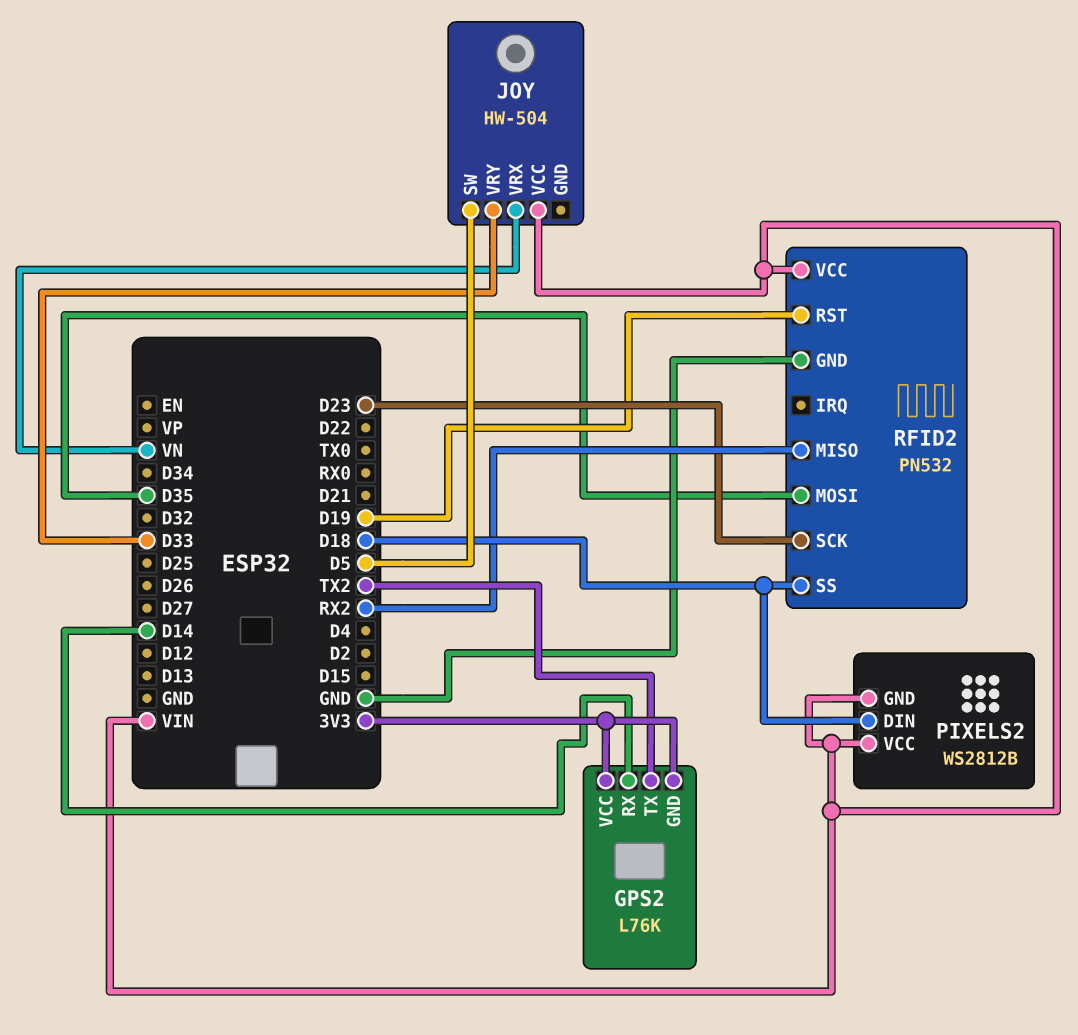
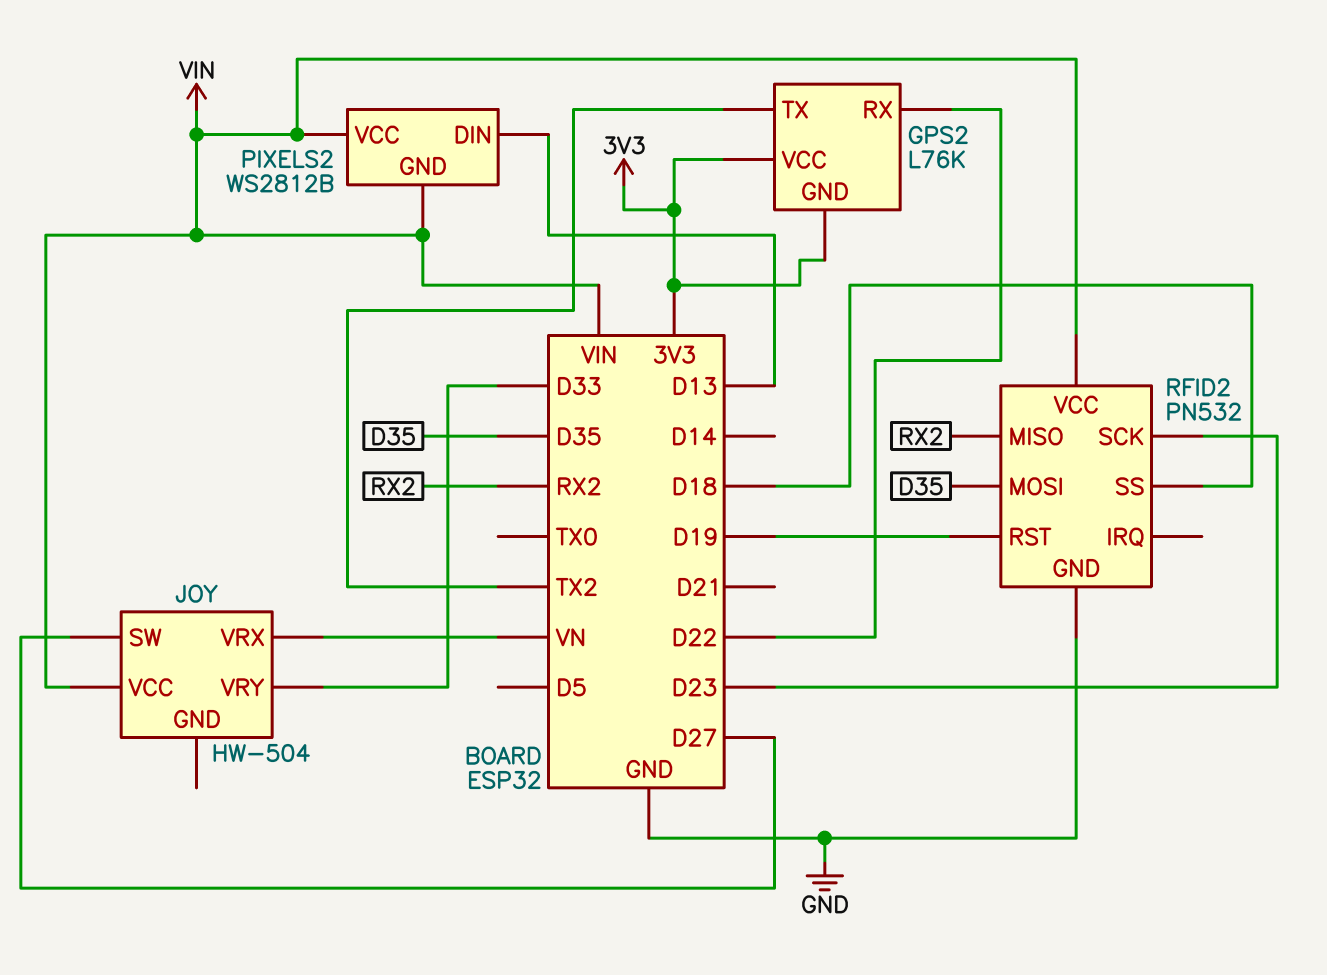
GPS2 pin RX: D14 -> D22
JOY pin SW: D5 -> D27
PIXELS2 pin DIN: D18 -> D13

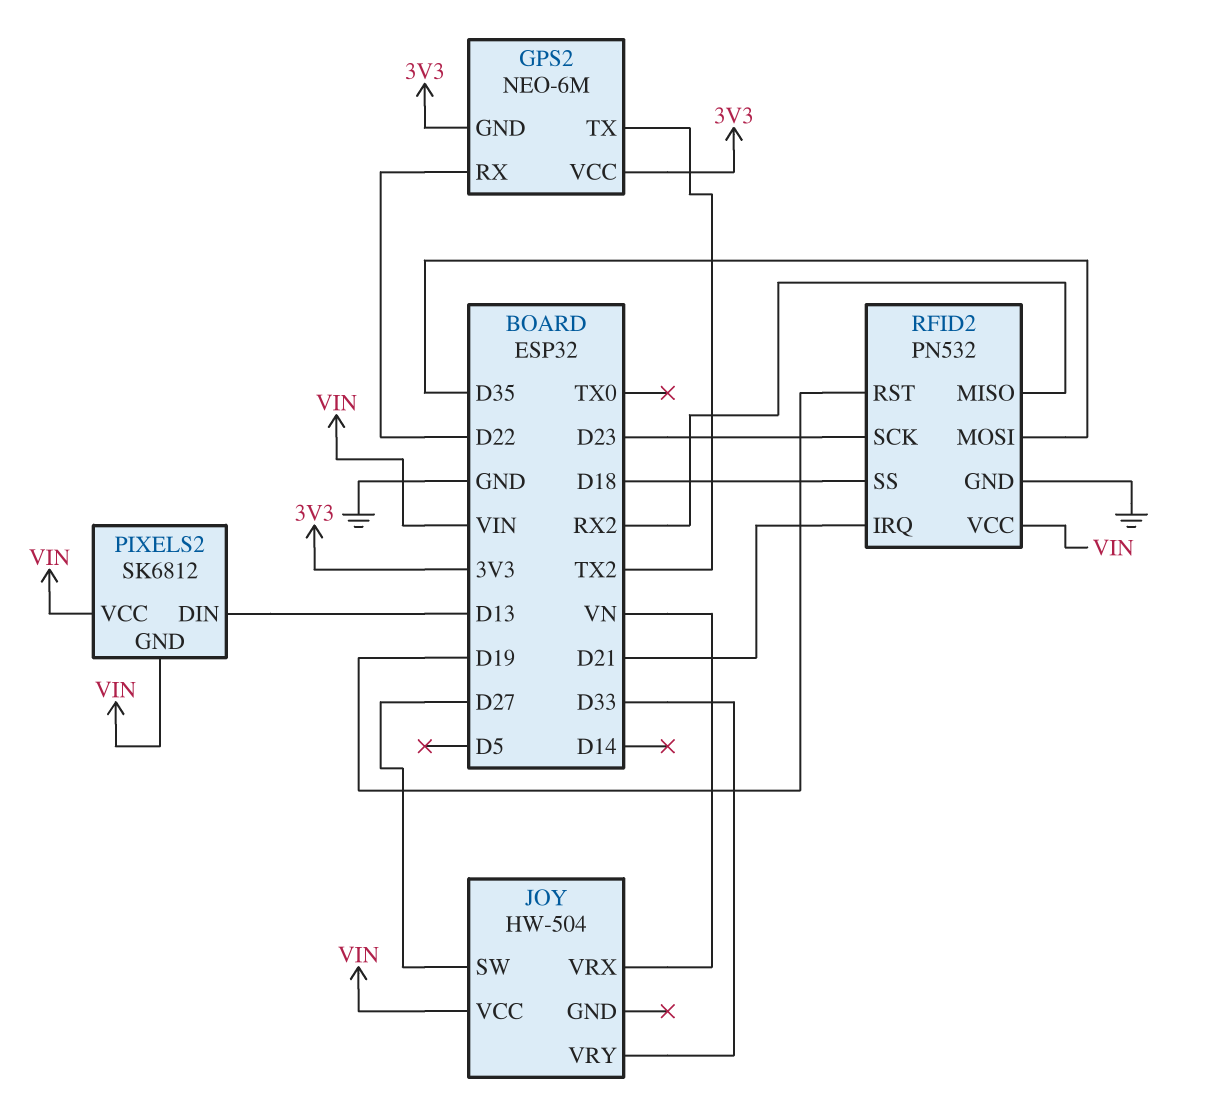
GPS2: L76K -> NEO-6M
PIXELS2: WS2812B -> SK6812
RFID2 pin IRQ: none -> D21

